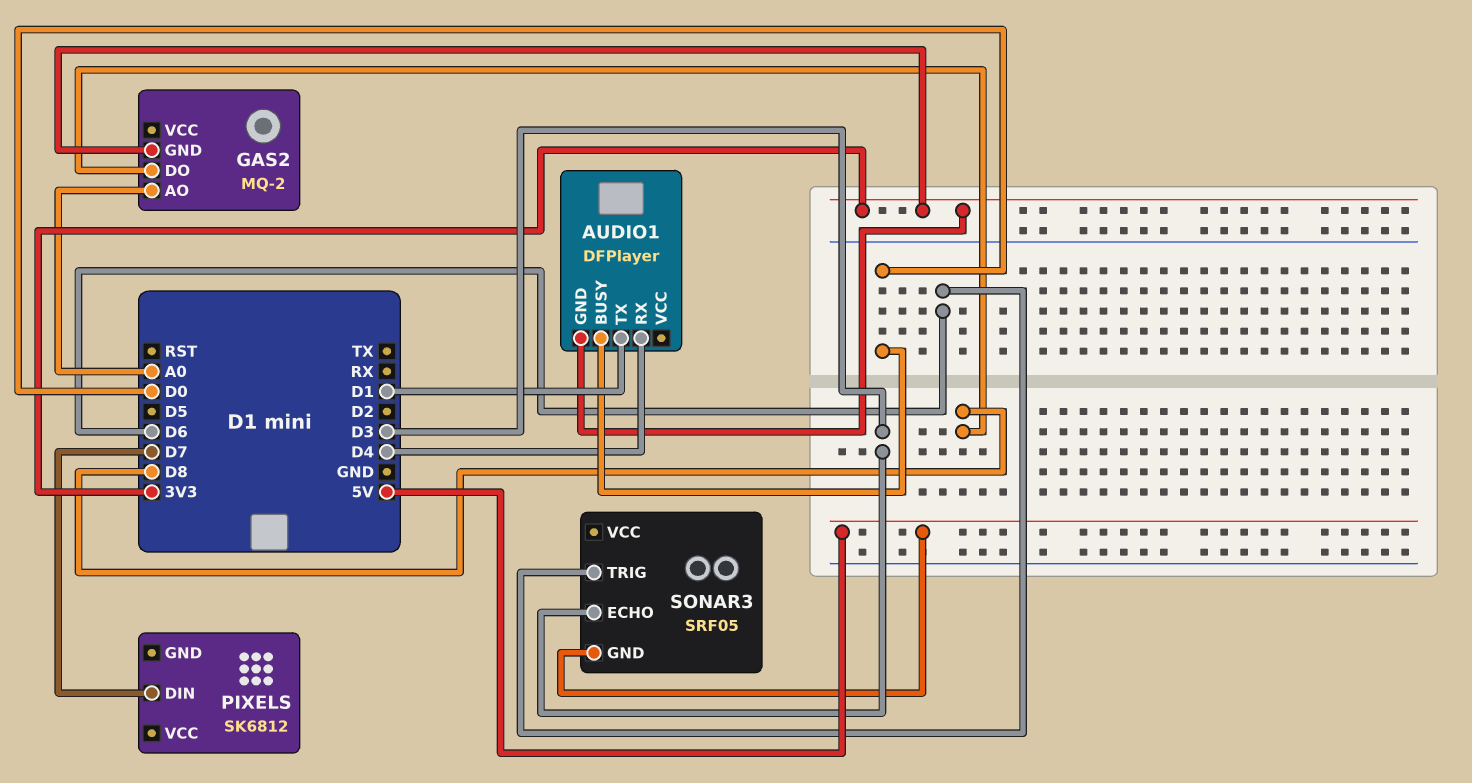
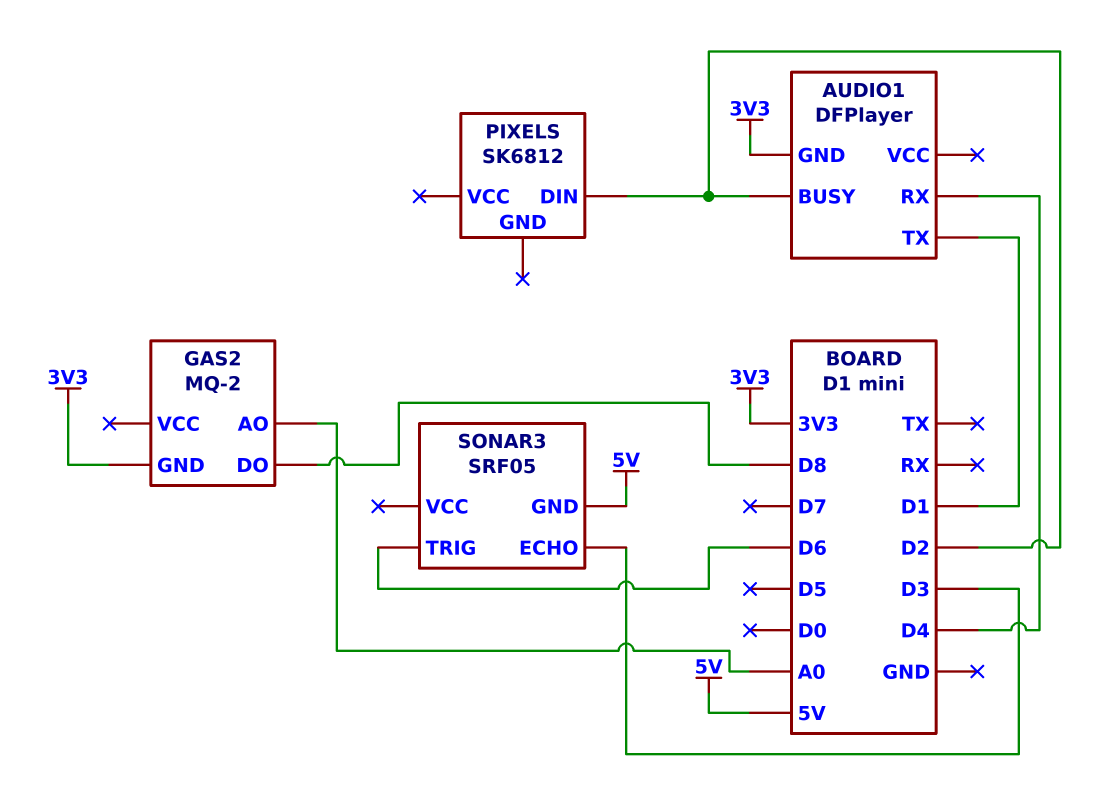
AUDIO1 pin BUSY: D0 -> D2
PIXELS pin DIN: D7 -> D2

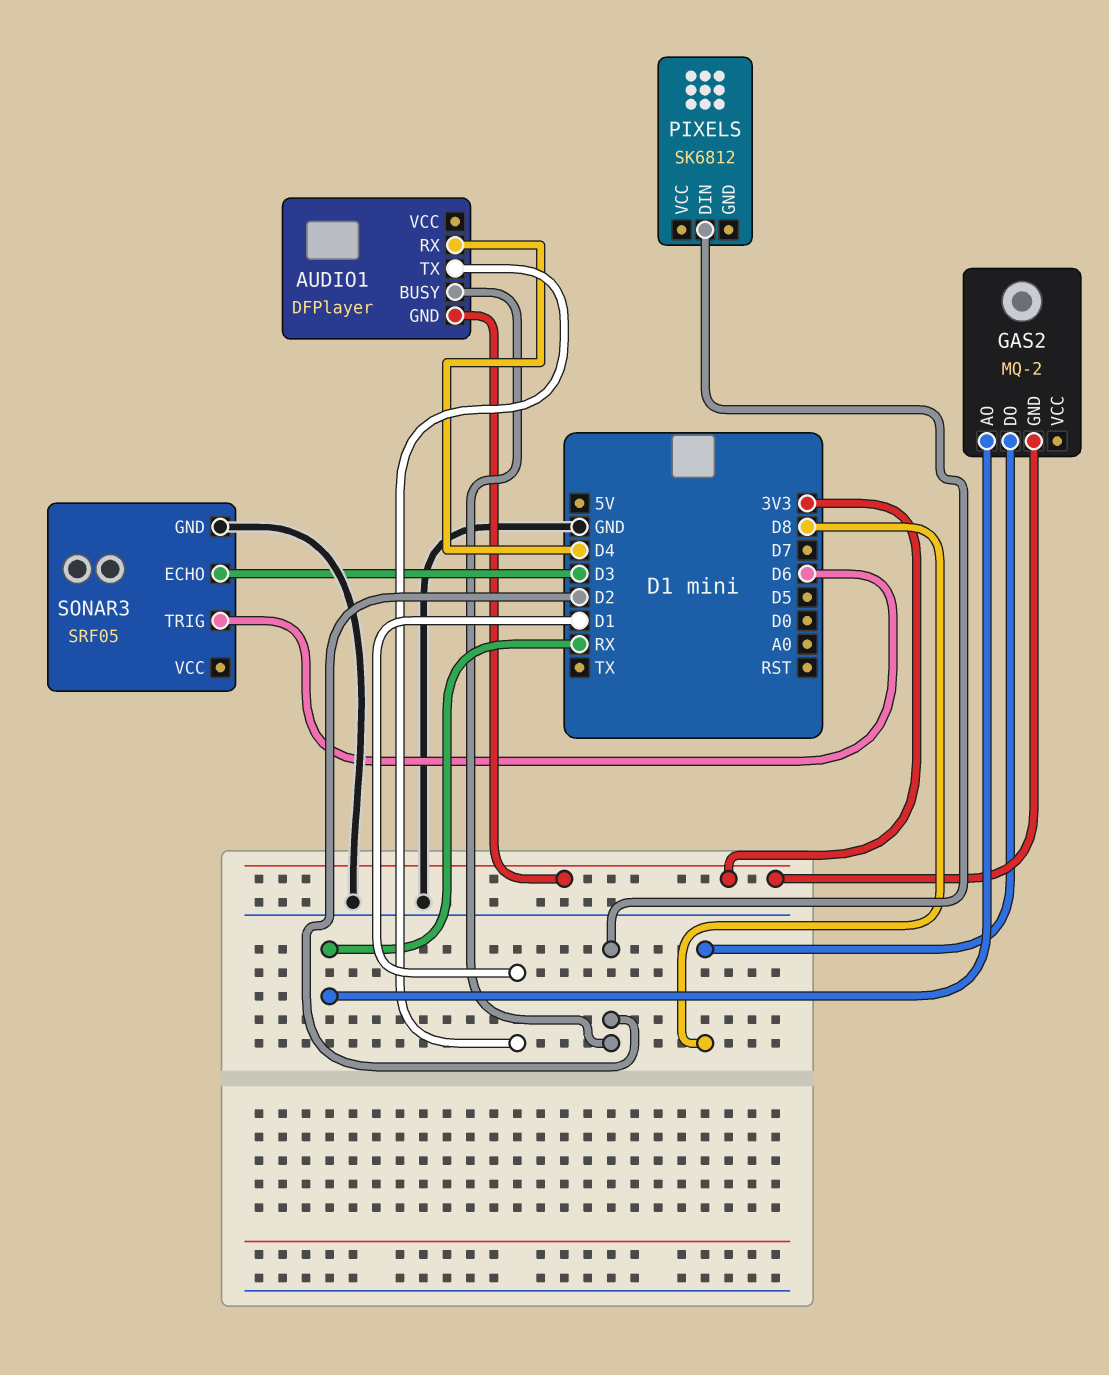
GAS2 pin AO: A0 -> RX
SONAR3 pin GND: 5V -> GND

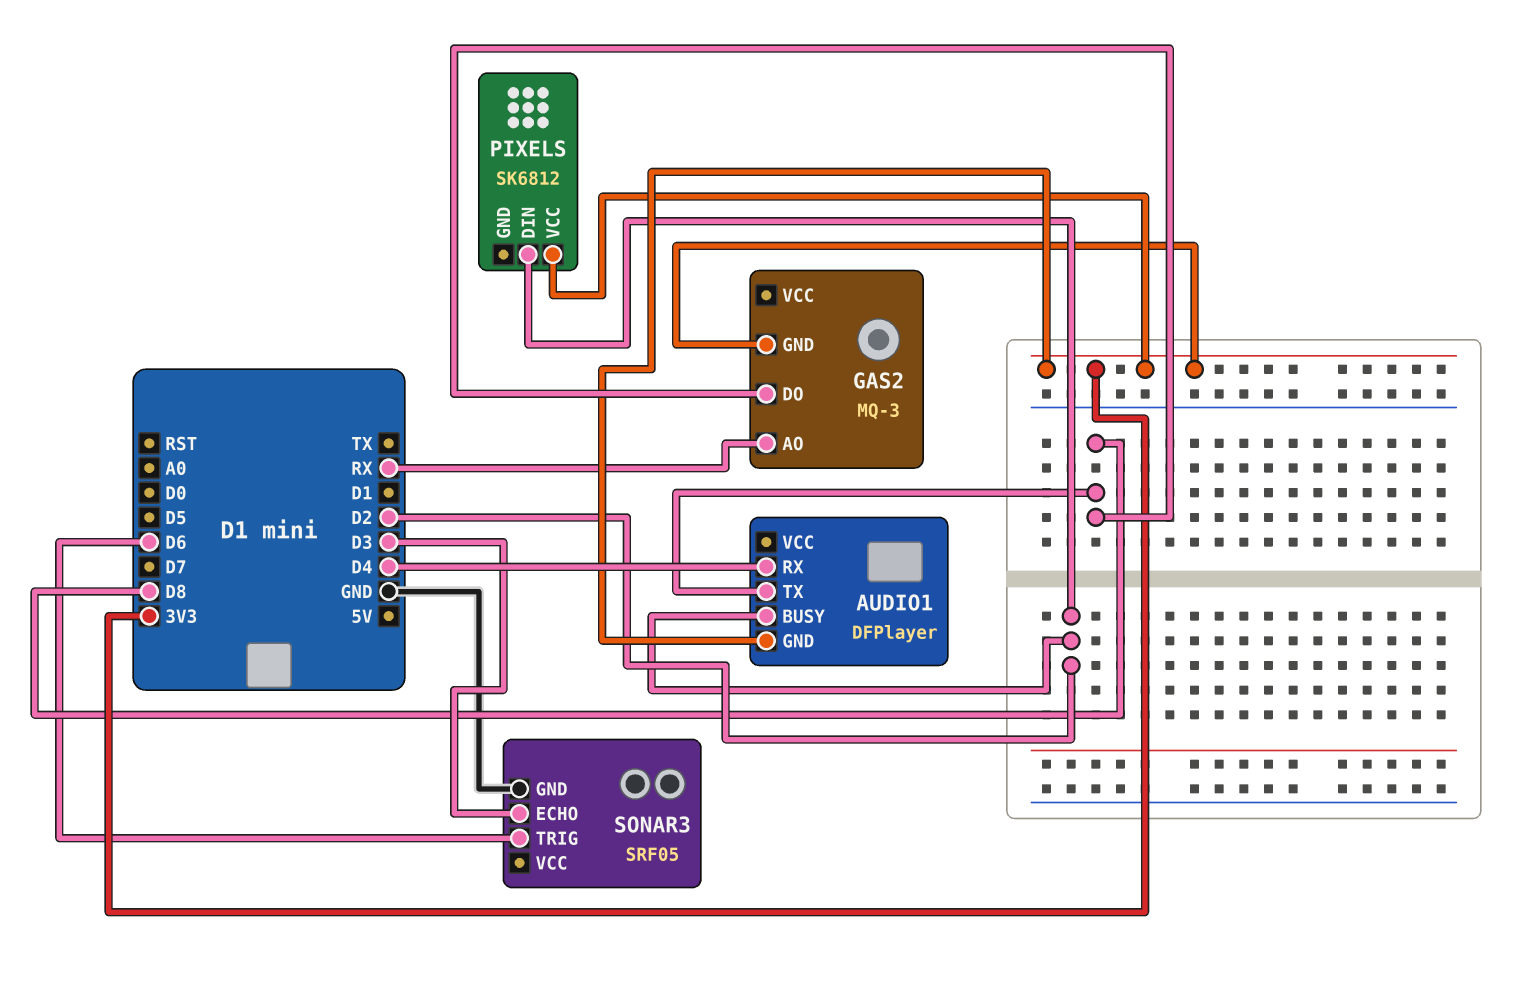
AUDIO1 pin TX: D1 -> D8
GAS2: MQ-2 -> MQ-3
PIXELS pin VCC: none -> 3V3

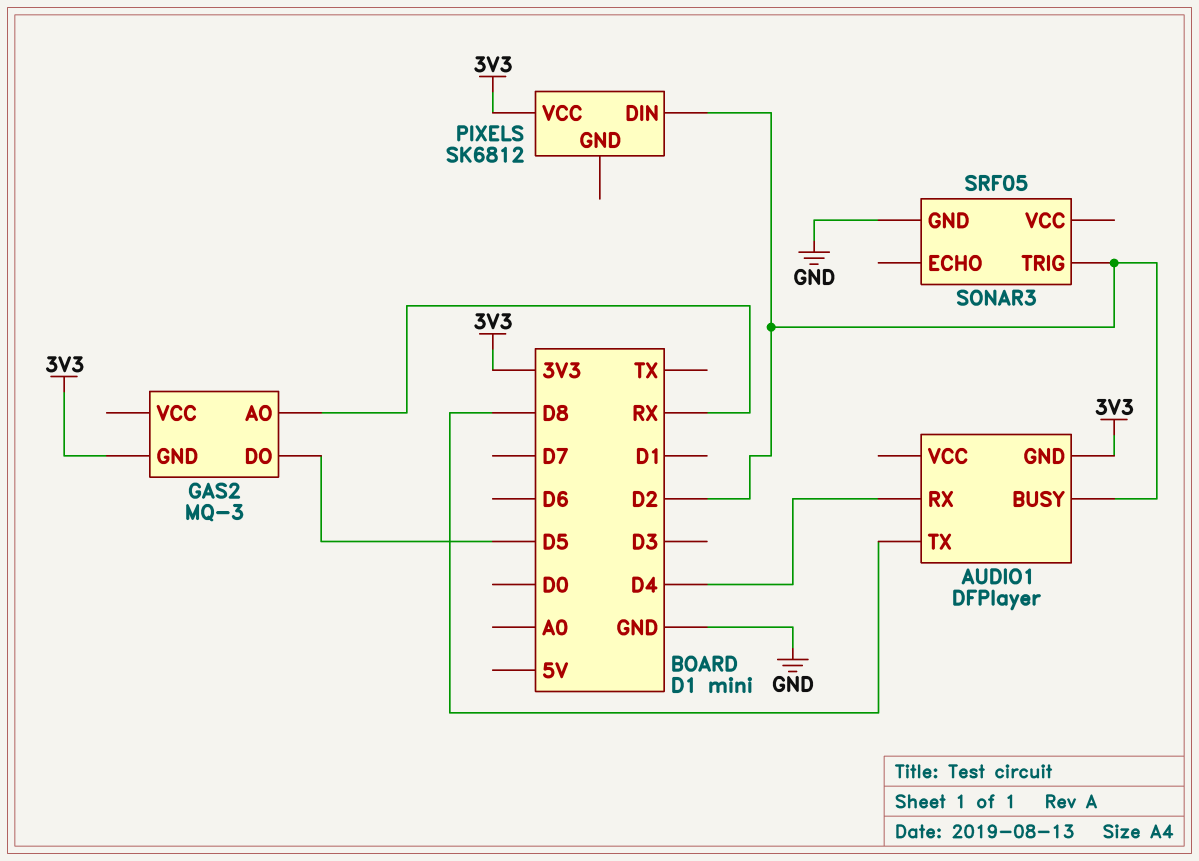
GAS2 pin DO: D8 -> D5
SONAR3 pin ECHO: D3 -> none
SONAR3 pin TRIG: D6 -> D2

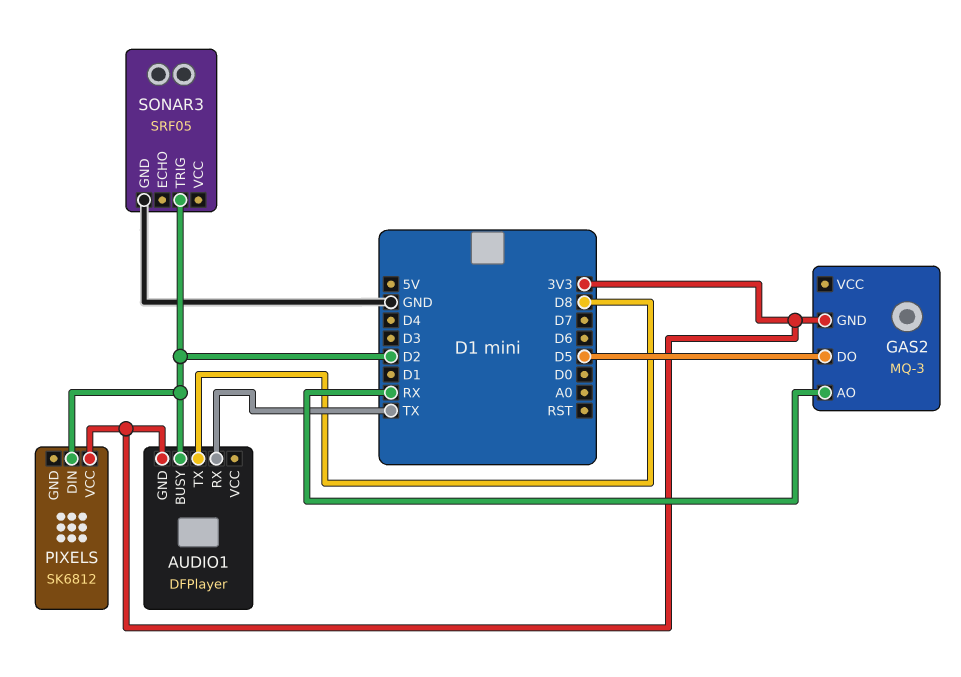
AUDIO1 pin RX: D4 -> TX

